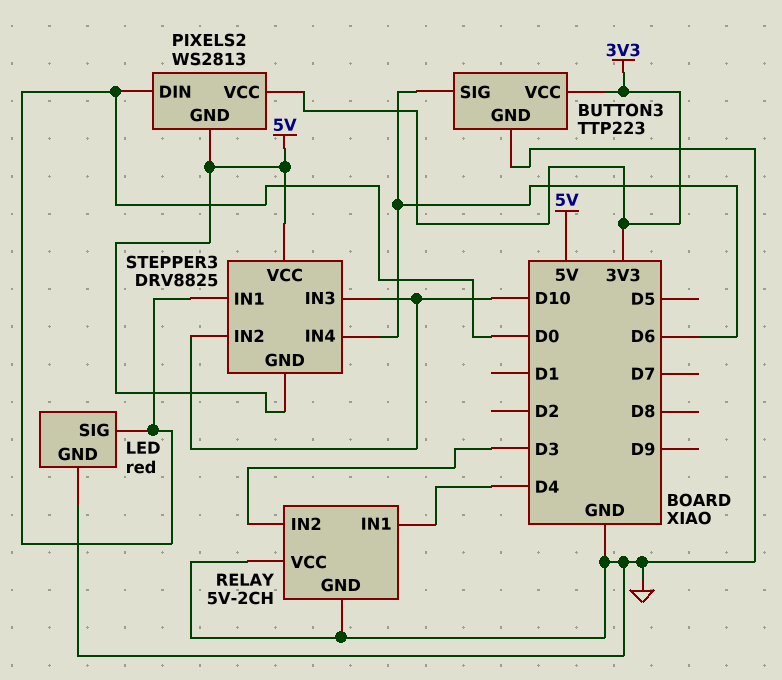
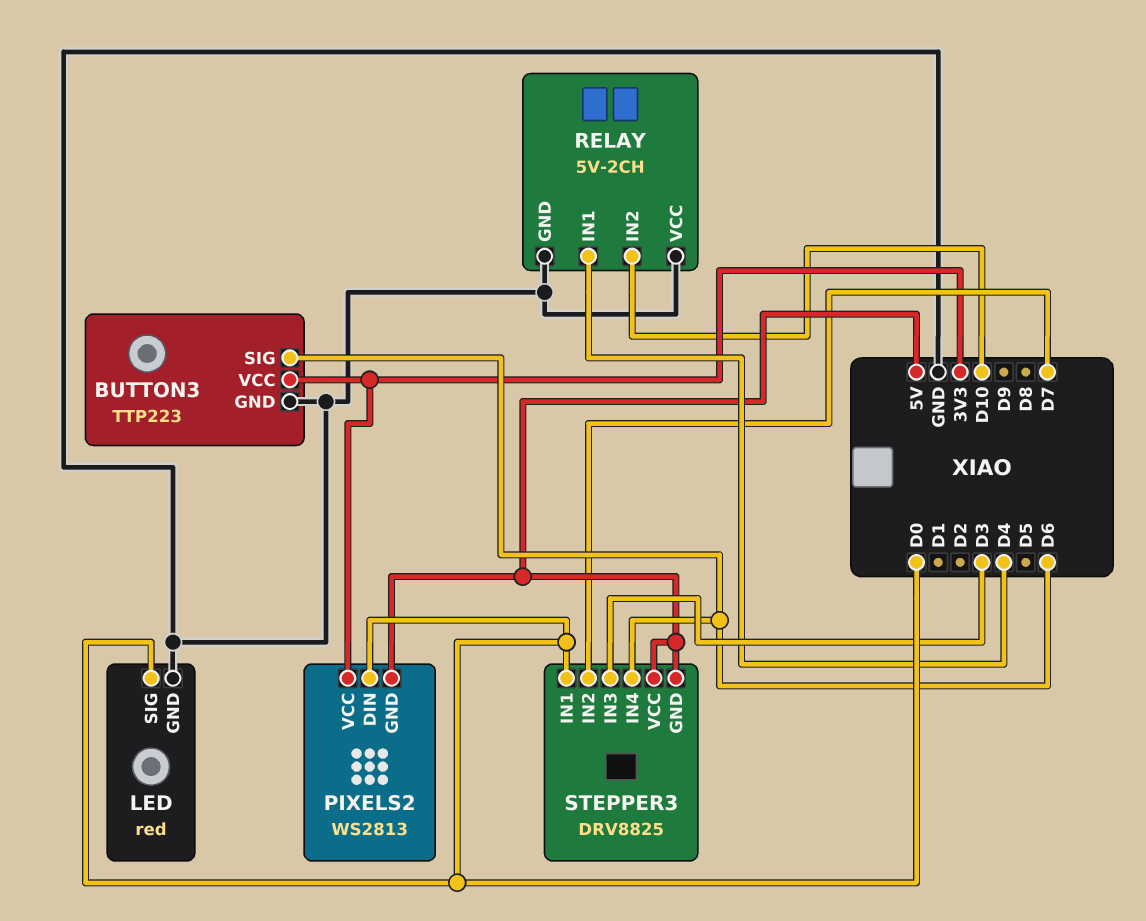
RELAY pin IN2: D3 -> D10
STEPPER3 pin IN2: D10 -> D7
STEPPER3 pin IN3: D10 -> D3

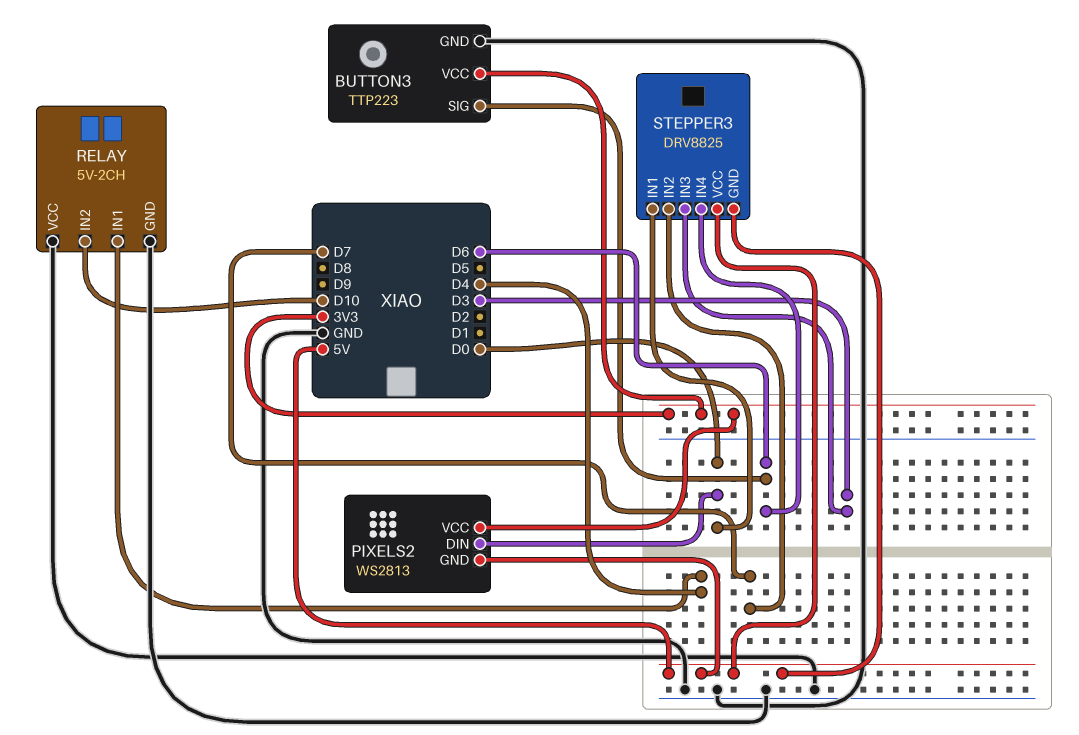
LED: red -> none
LED pin GND: GND -> none
LED pin SIG: D0 -> none

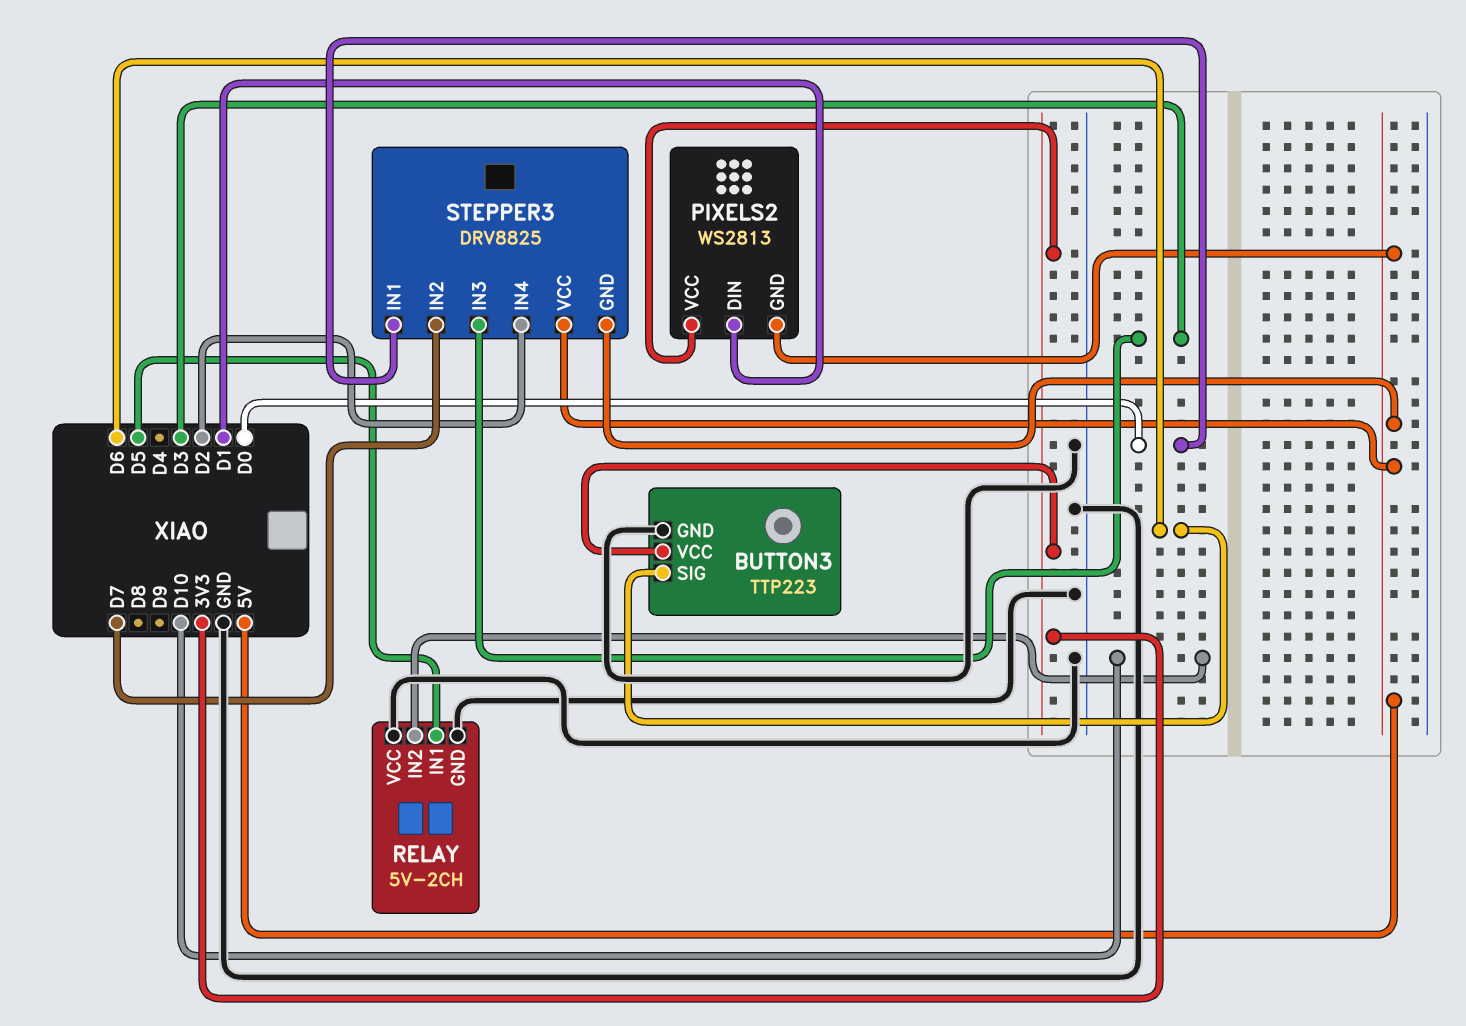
PIXELS2 pin DIN: D0 -> D1
RELAY pin IN1: D4 -> D5
STEPPER3 pin IN4: D6 -> D2

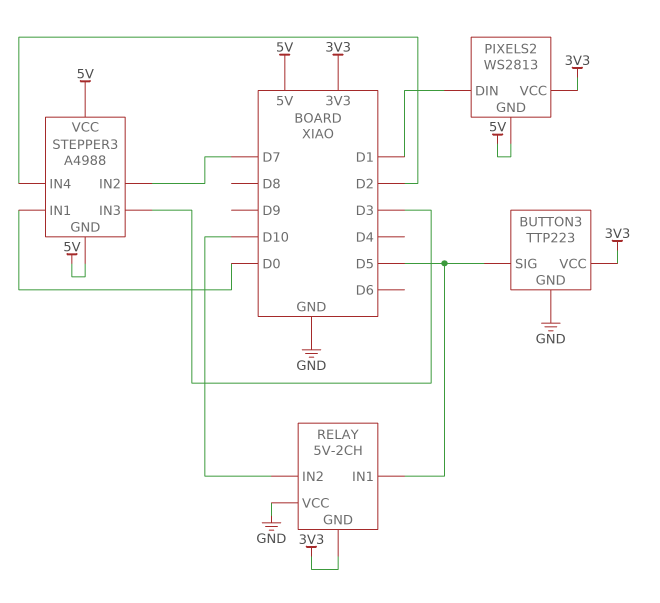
BUTTON3 pin SIG: D6 -> D5
RELAY pin GND: GND -> 3V3
STEPPER3: DRV8825 -> A4988

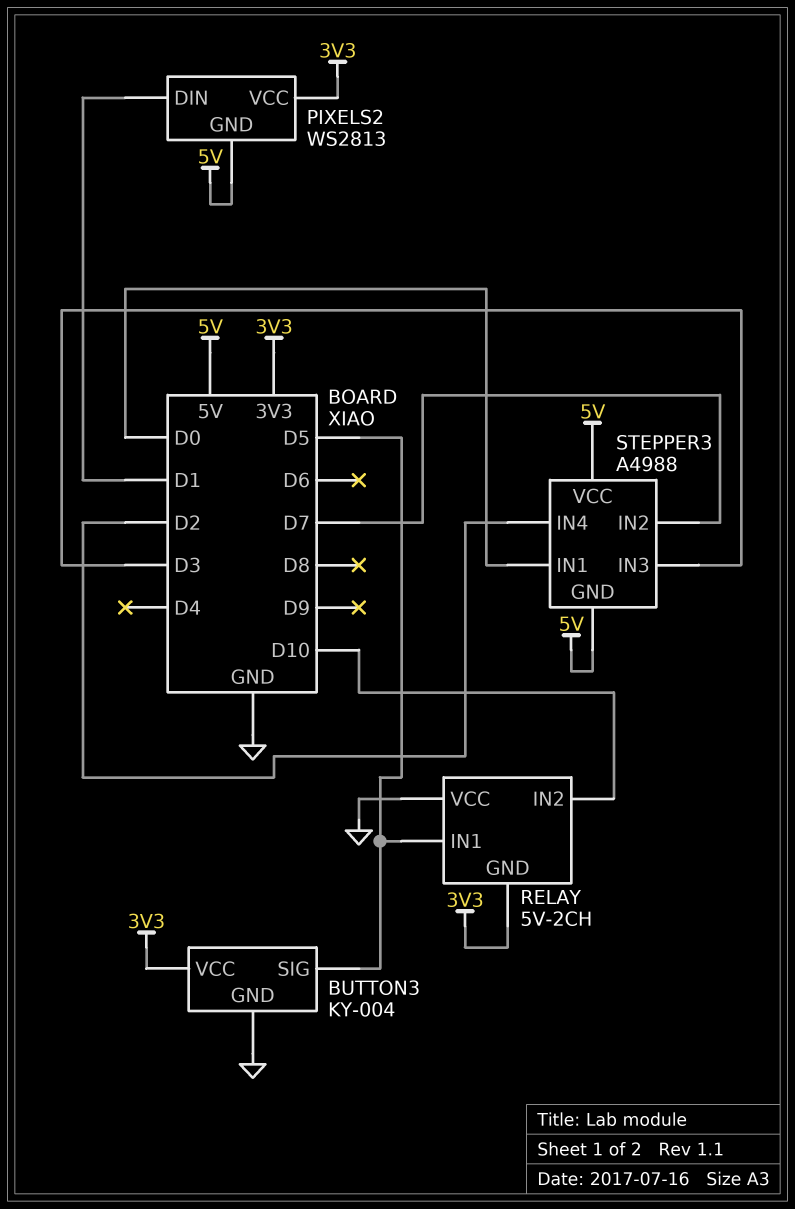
BUTTON3: TTP223 -> KY-004

